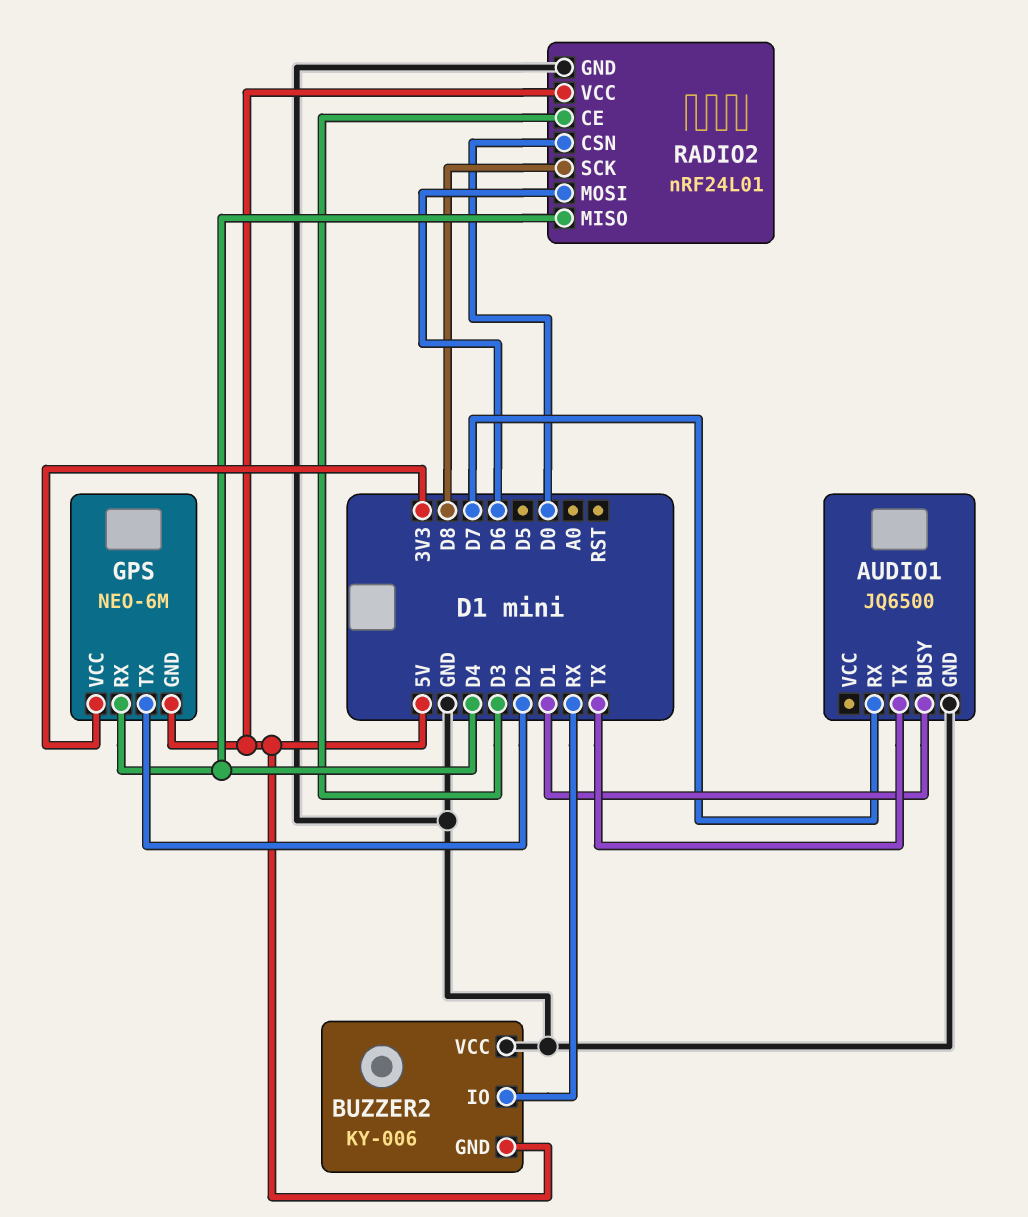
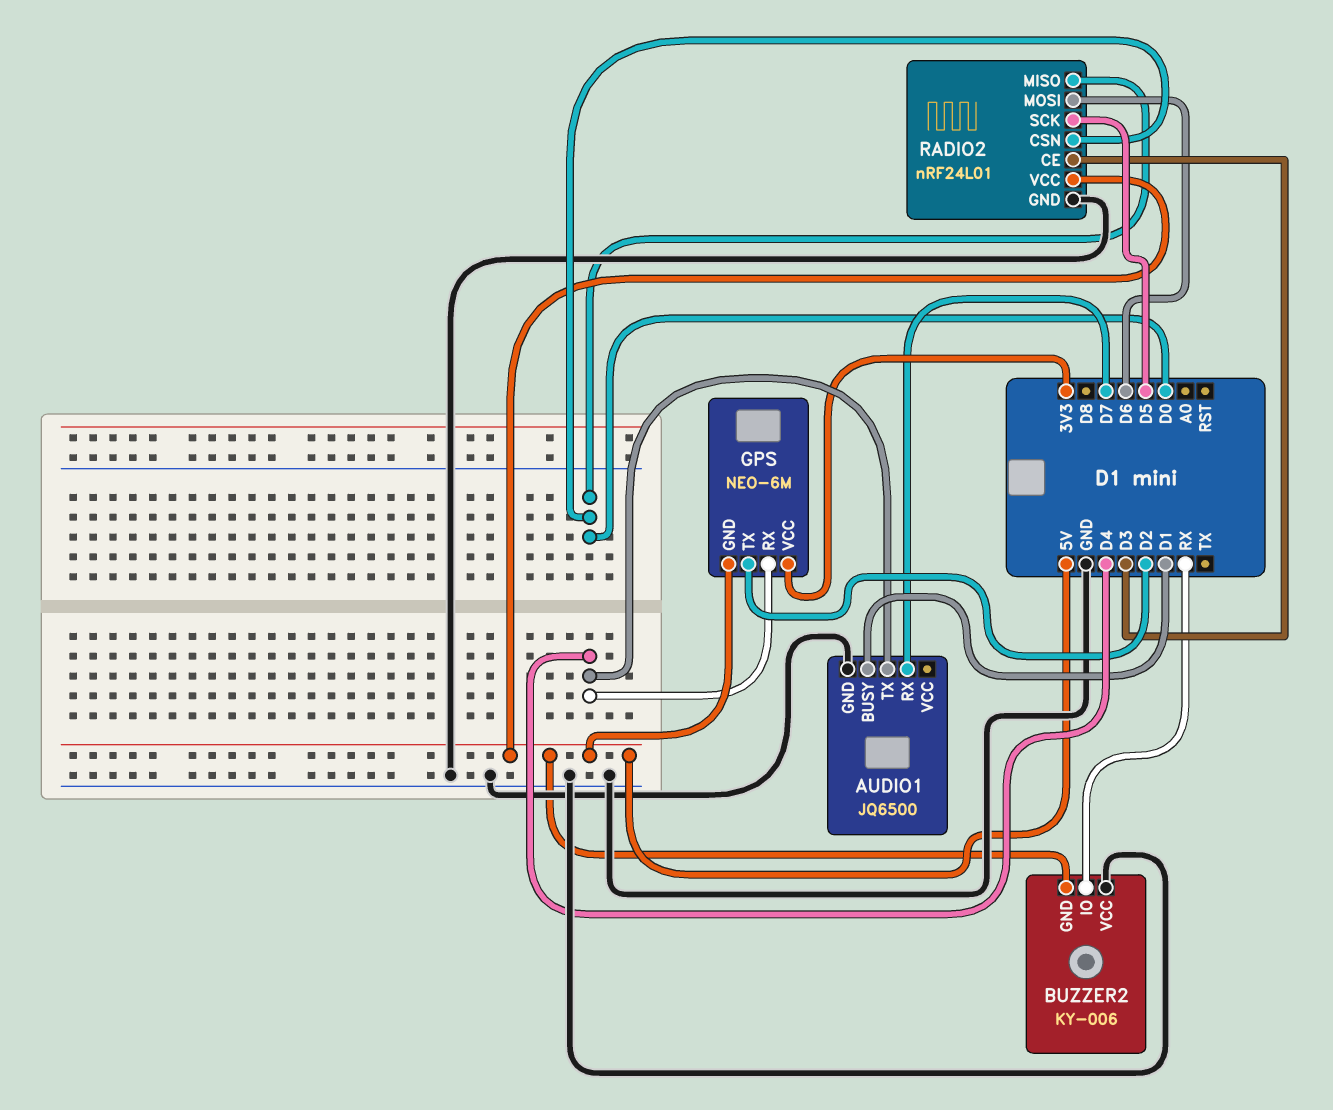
AUDIO1 pin TX: TX -> D4
RADIO2 pin MISO: D4 -> D0
RADIO2 pin SCK: D8 -> D5

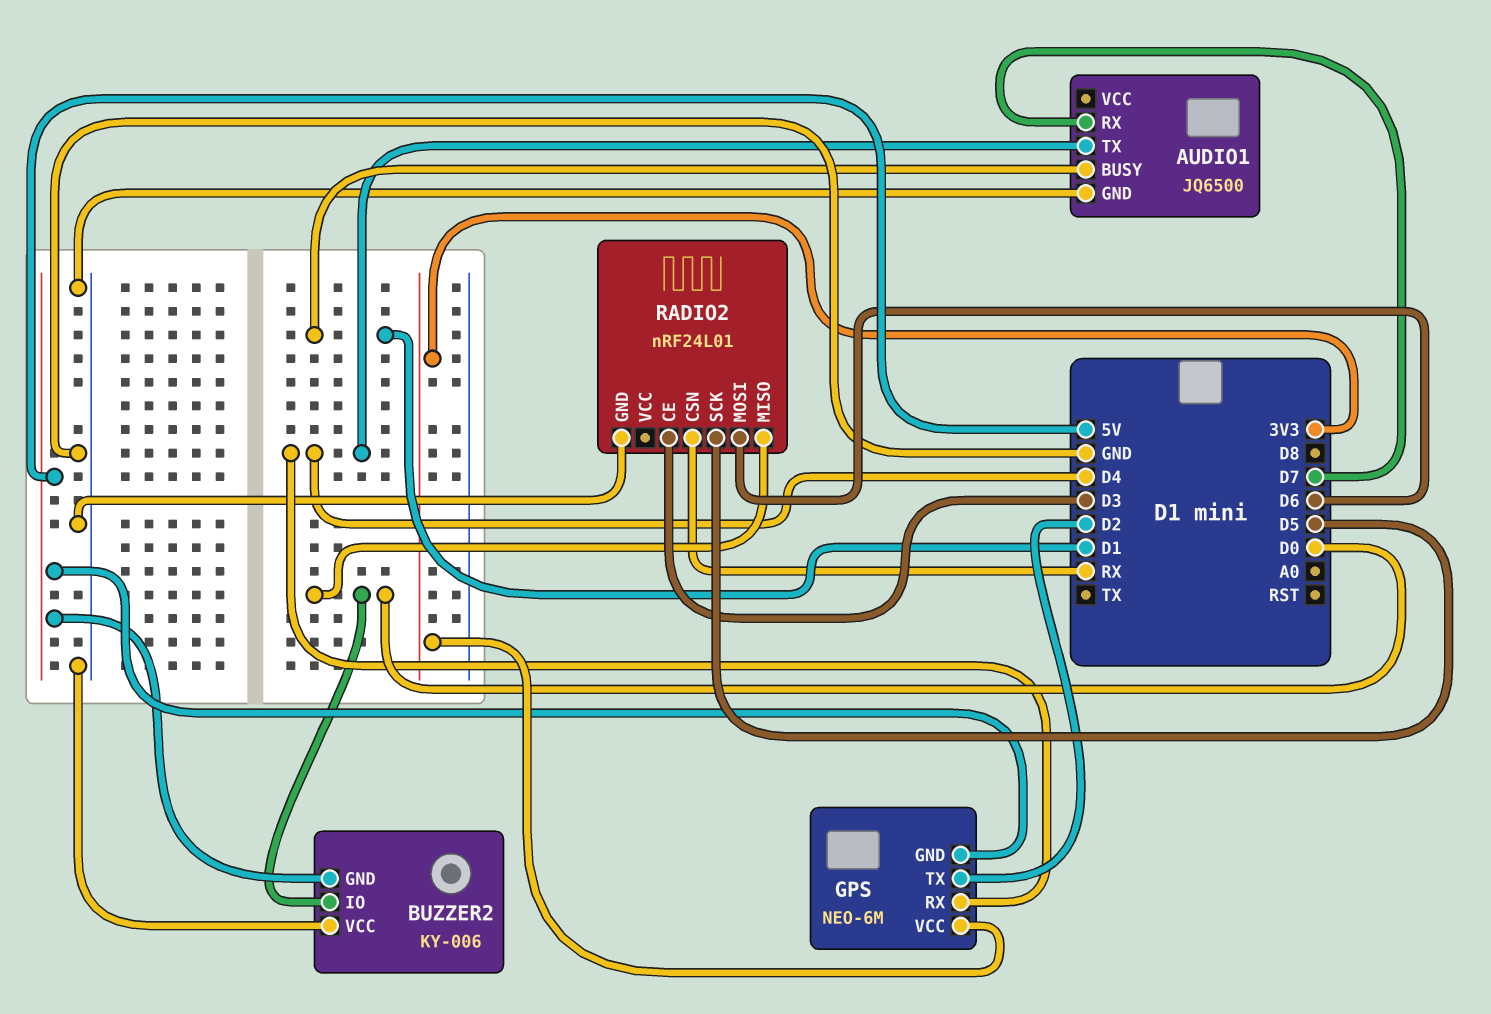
BUZZER2 pin IO: RX -> D0
RADIO2 pin CSN: D0 -> RX
RADIO2 pin VCC: 5V -> none

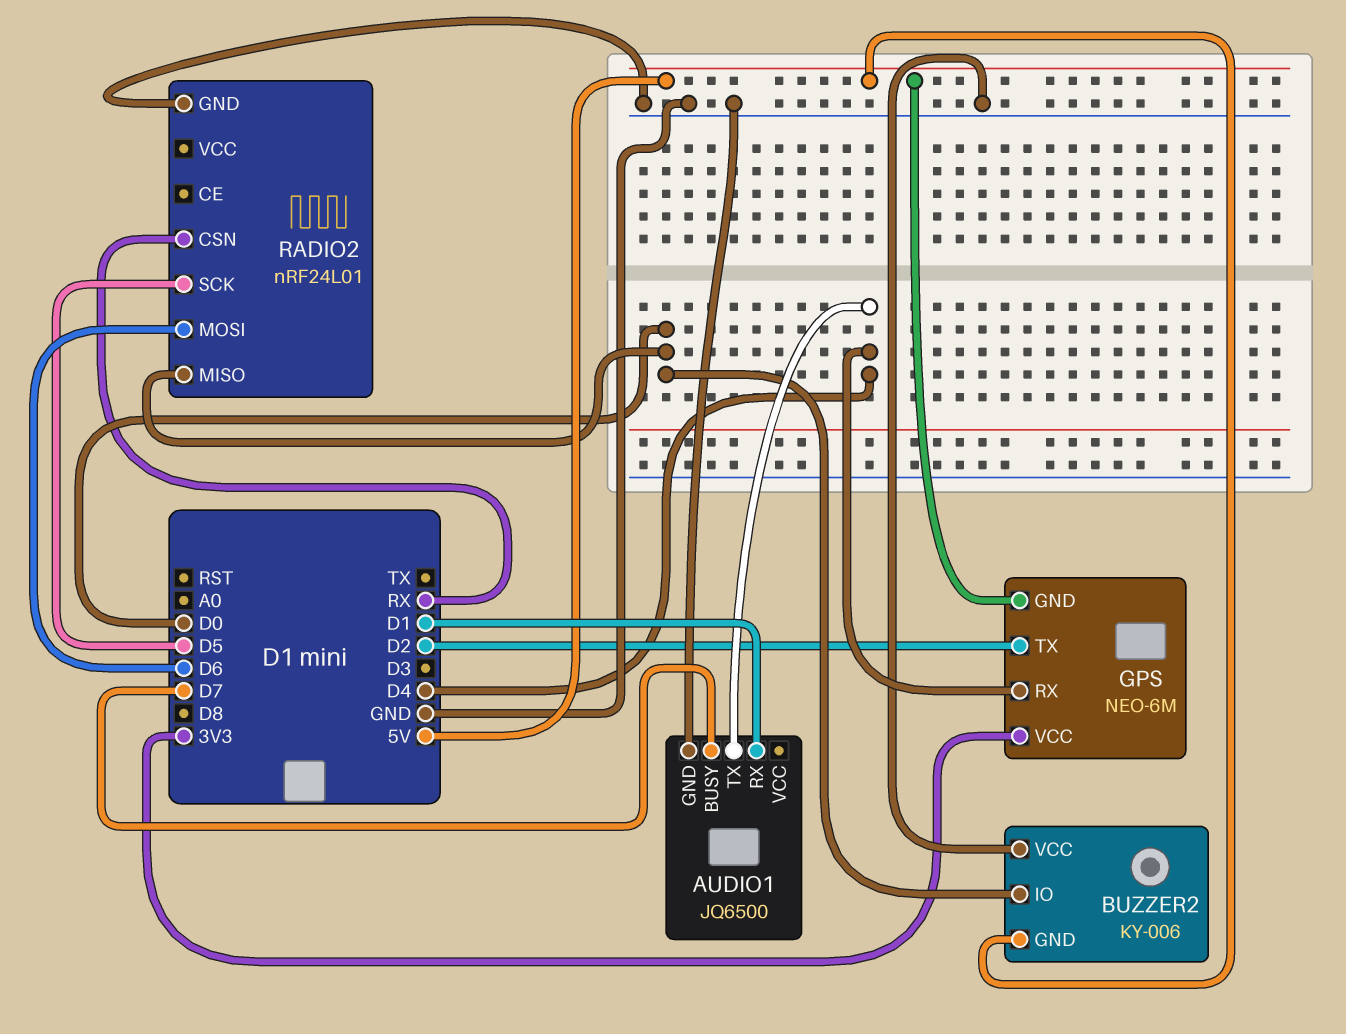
AUDIO1 pin BUSY: D1 -> D7
AUDIO1 pin RX: D7 -> D1
RADIO2 pin CE: D3 -> none

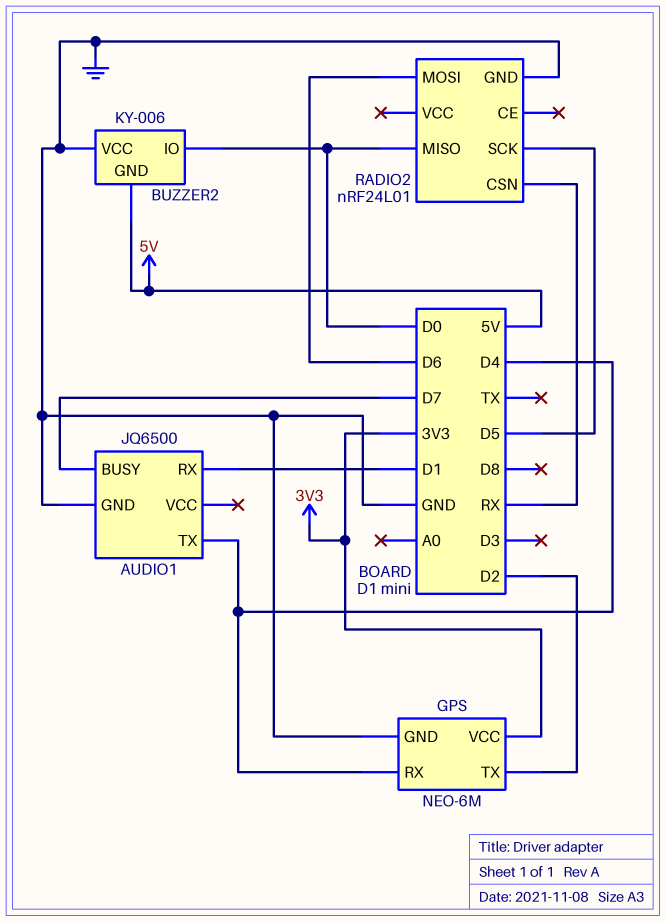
GPS pin GND: 5V -> GND

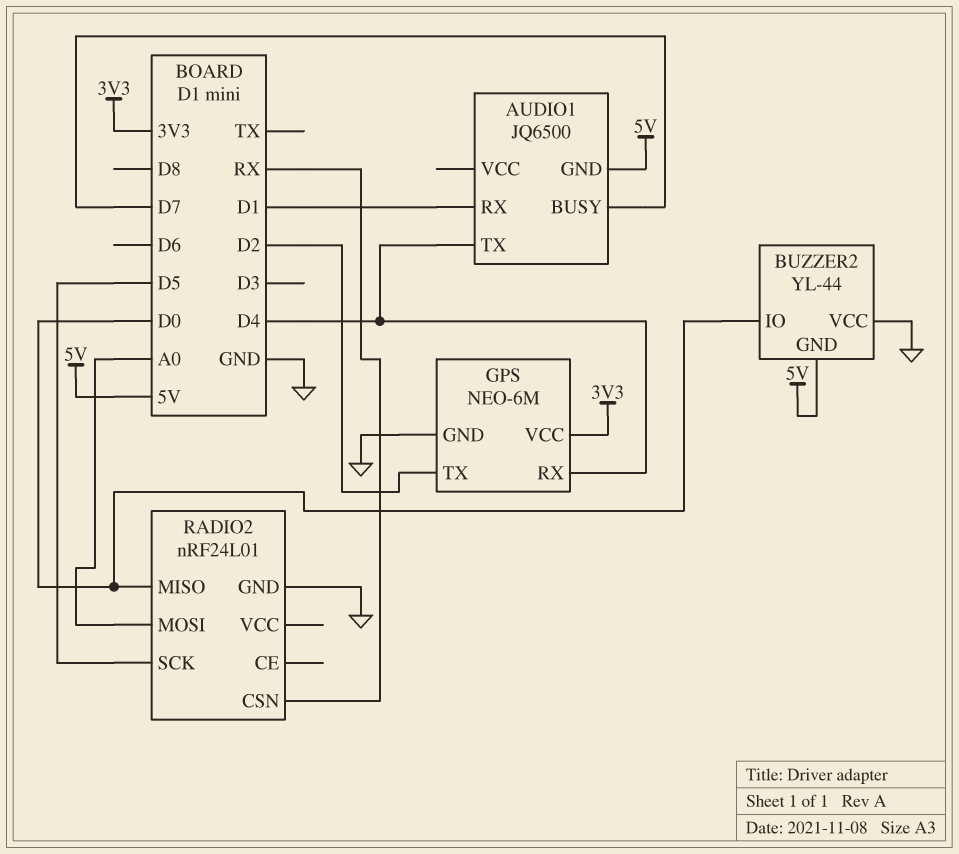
AUDIO1 pin GND: GND -> 5V
BUZZER2: KY-006 -> YL-44
RADIO2 pin MOSI: D6 -> A0

